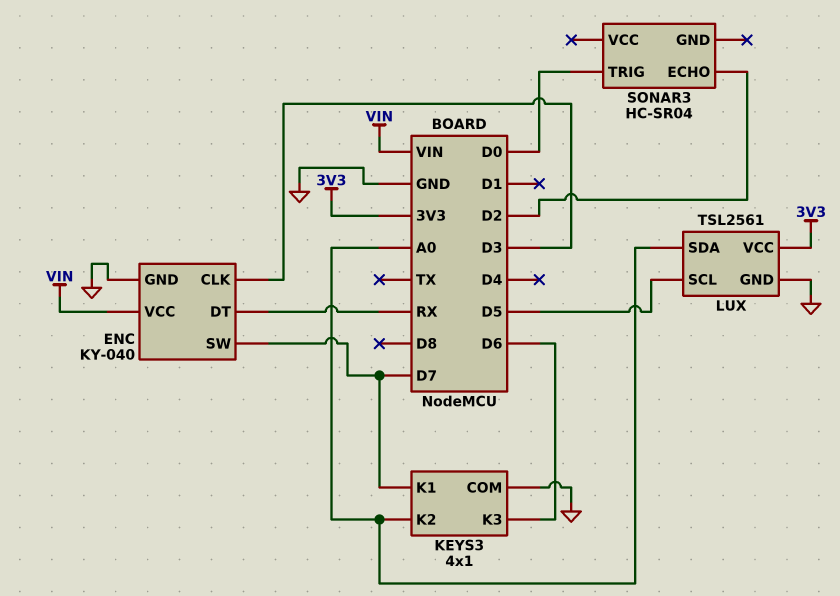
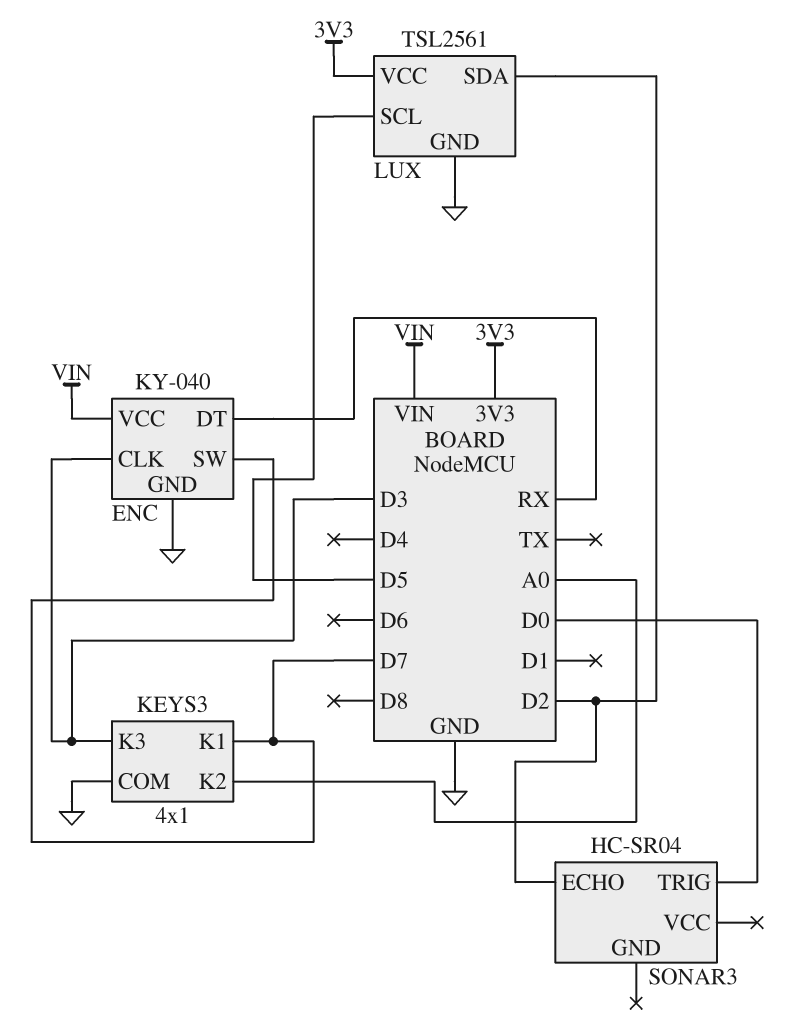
KEYS3 pin K3: D6 -> D3
LUX pin SDA: A0 -> D2

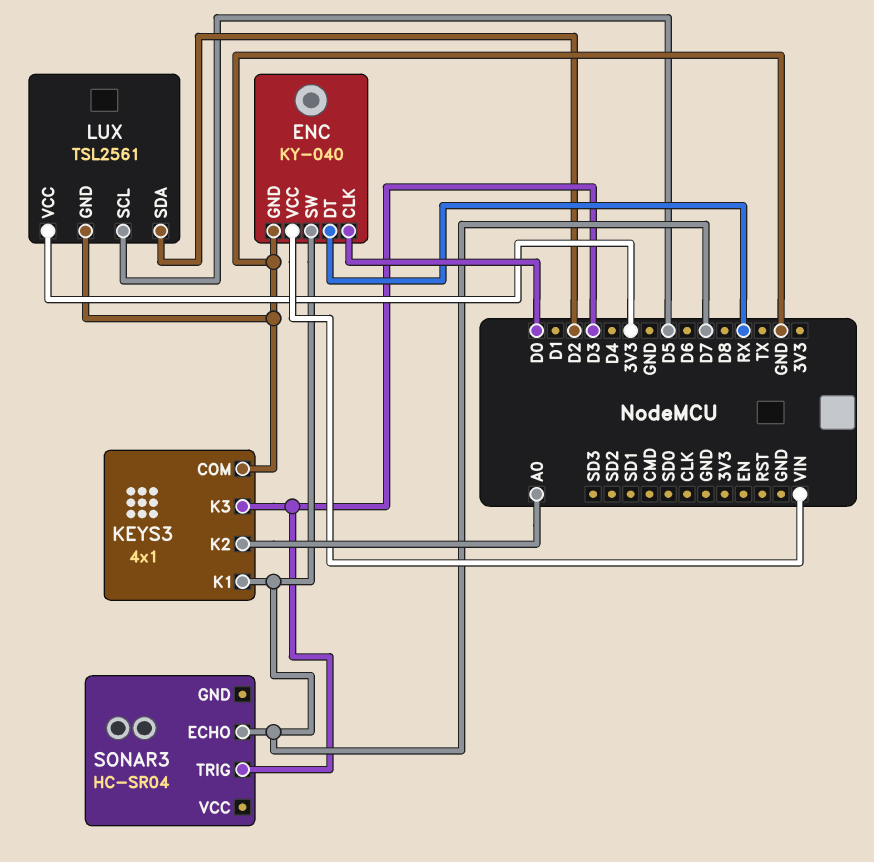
ENC pin CLK: D3 -> D0
SONAR3 pin ECHO: D2 -> D7
SONAR3 pin TRIG: D0 -> D3

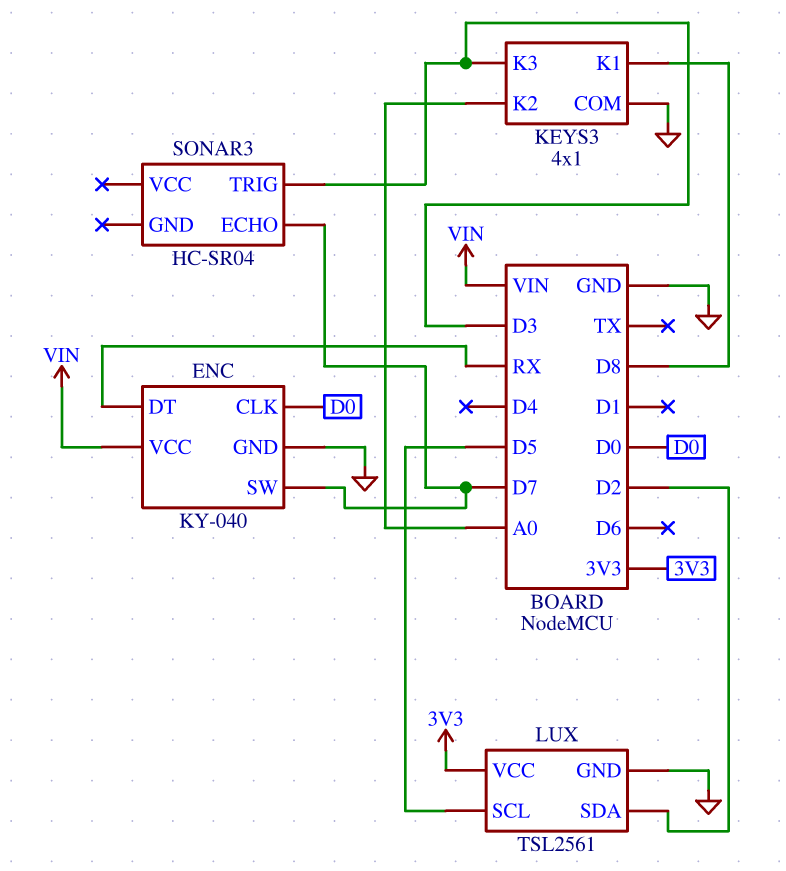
KEYS3 pin K1: D7 -> D8

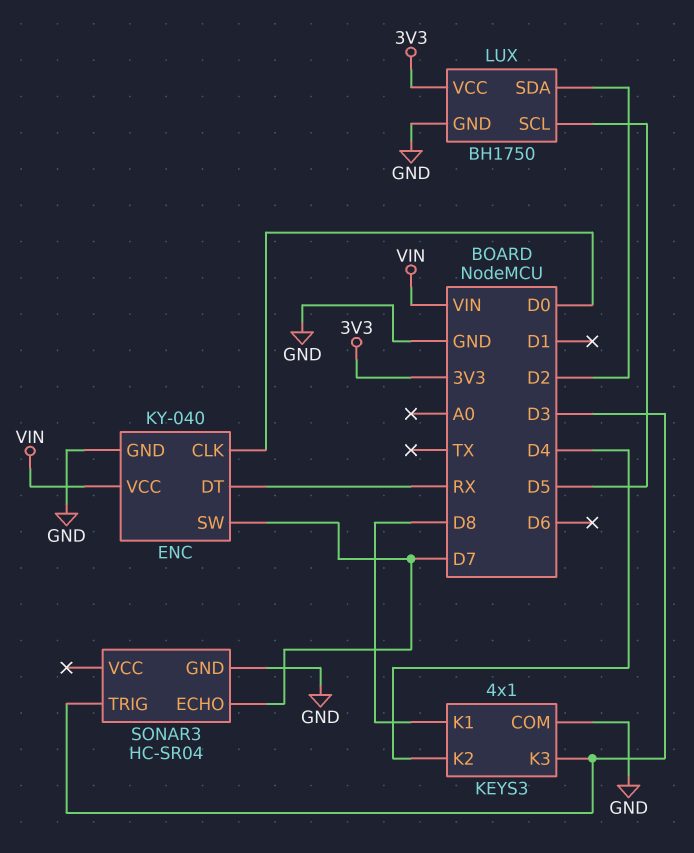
KEYS3 pin K2: A0 -> D4
LUX: TSL2561 -> BH1750
SONAR3 pin GND: none -> GND

